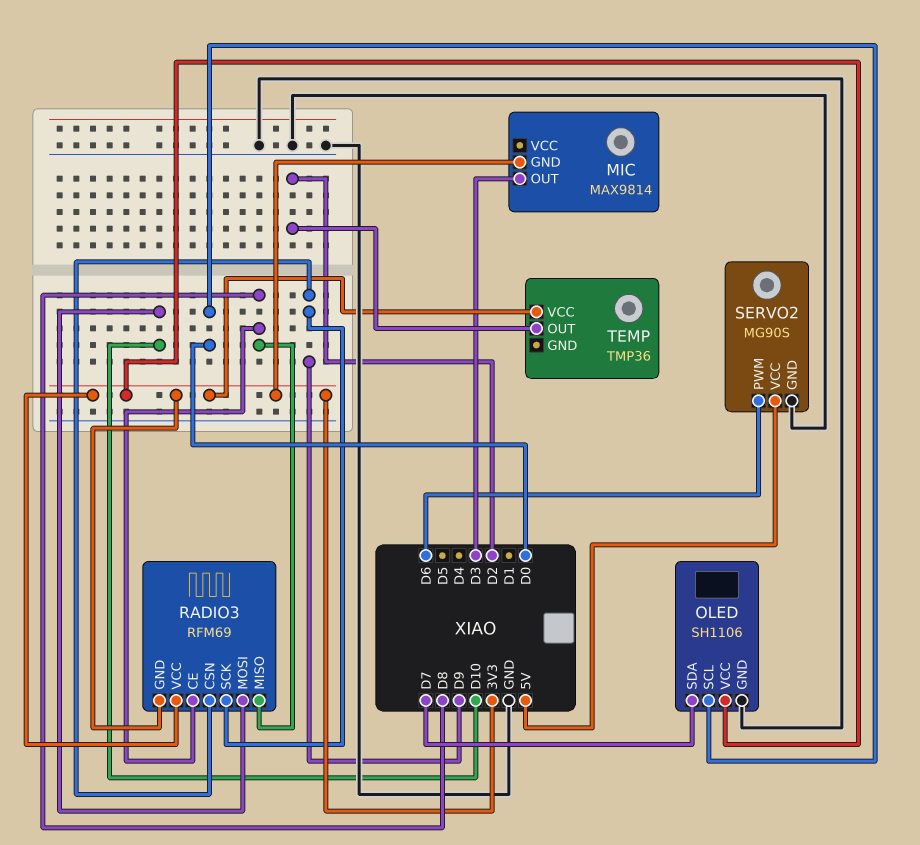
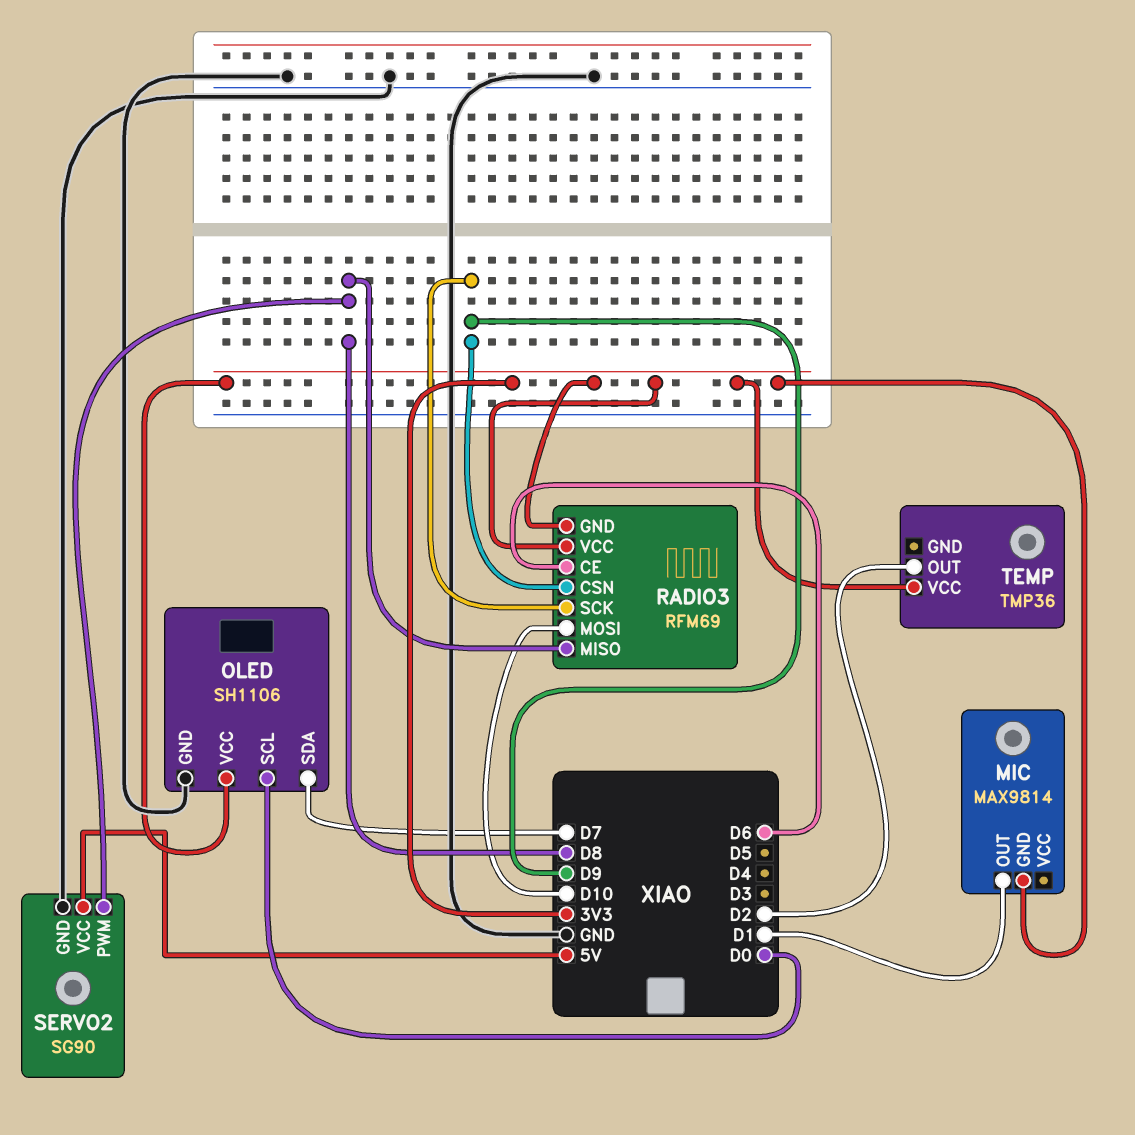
MIC pin OUT: D3 -> D1
RADIO3 pin CE: D8 -> D6
SERVO2: MG90S -> SG90
SERVO2 pin PWM: D6 -> D8

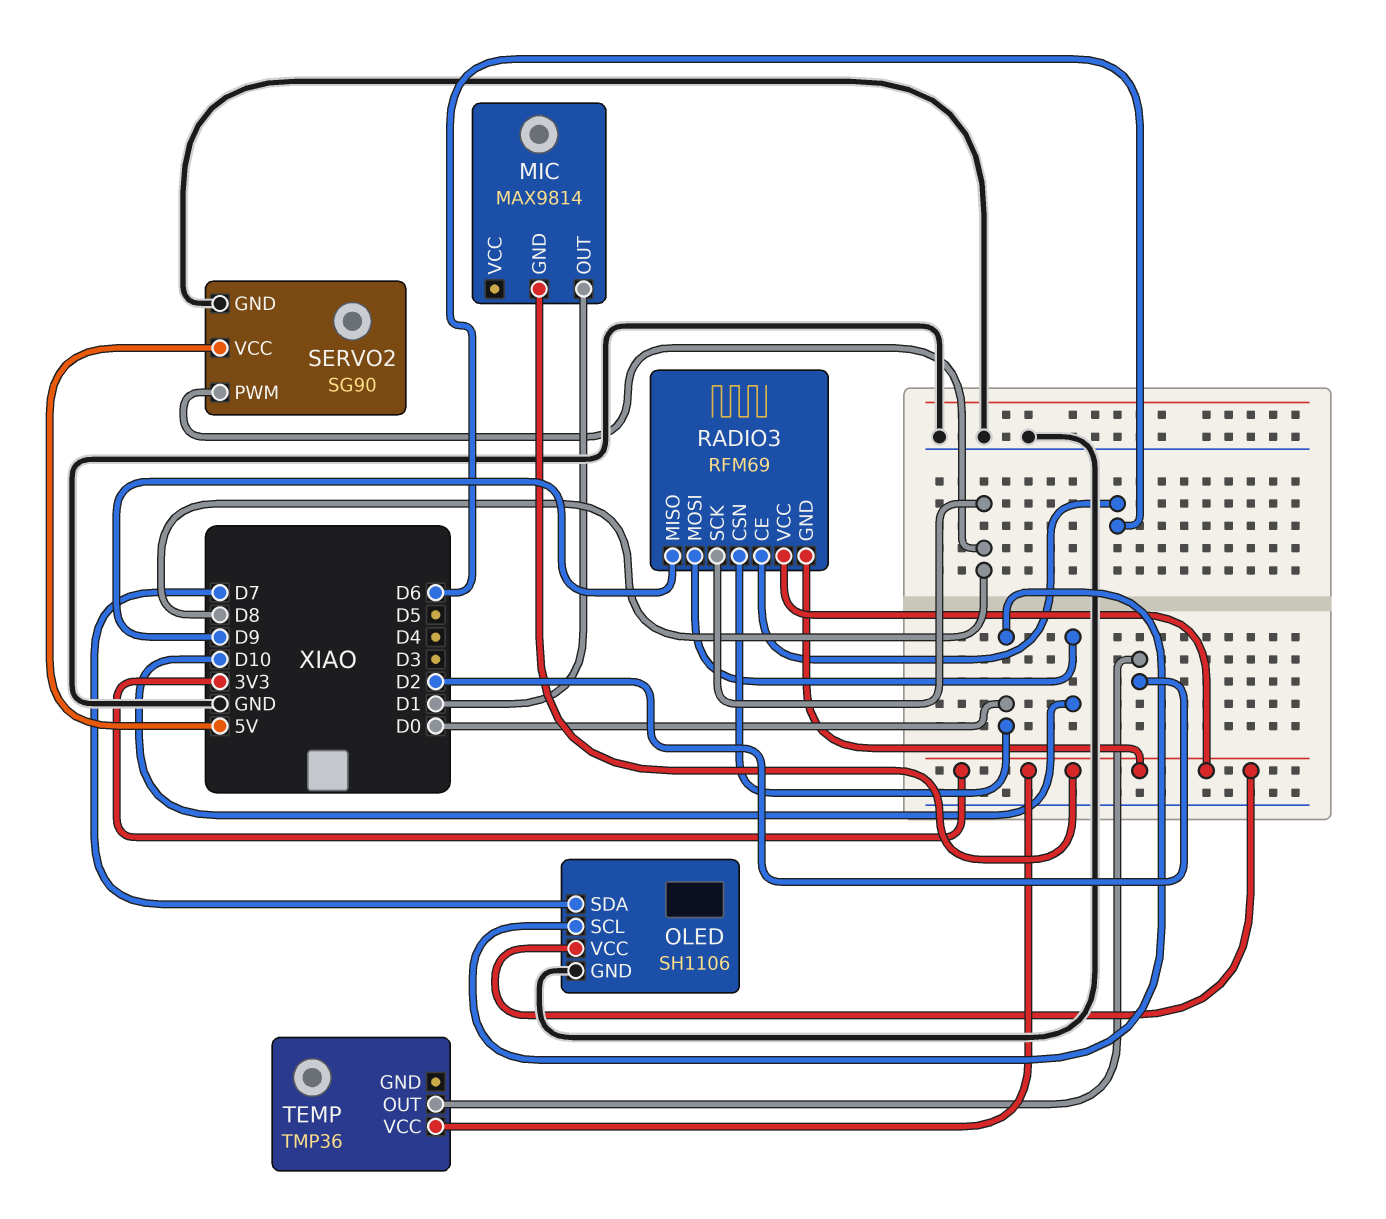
RADIO3 pin CSN: D9 -> D0
RADIO3 pin MISO: D8 -> D9
RADIO3 pin SCK: D9 -> D8

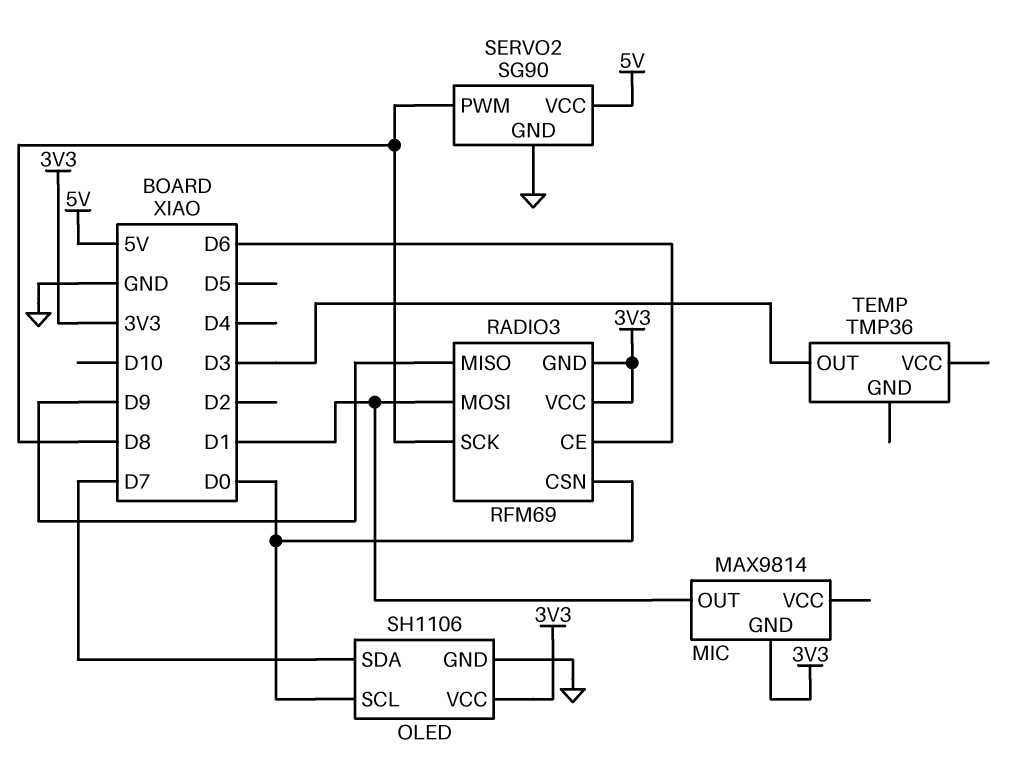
RADIO3 pin MOSI: D10 -> D1
TEMP pin OUT: D2 -> D3
TEMP pin VCC: 3V3 -> none

